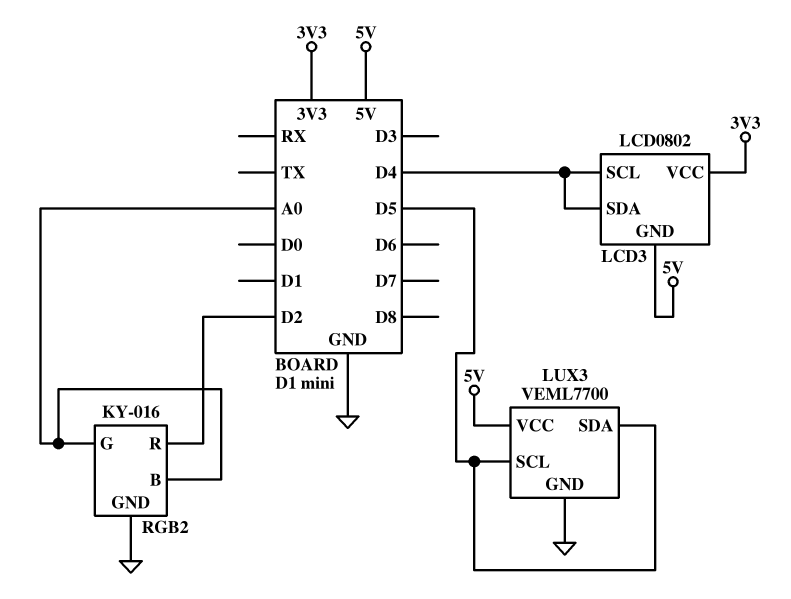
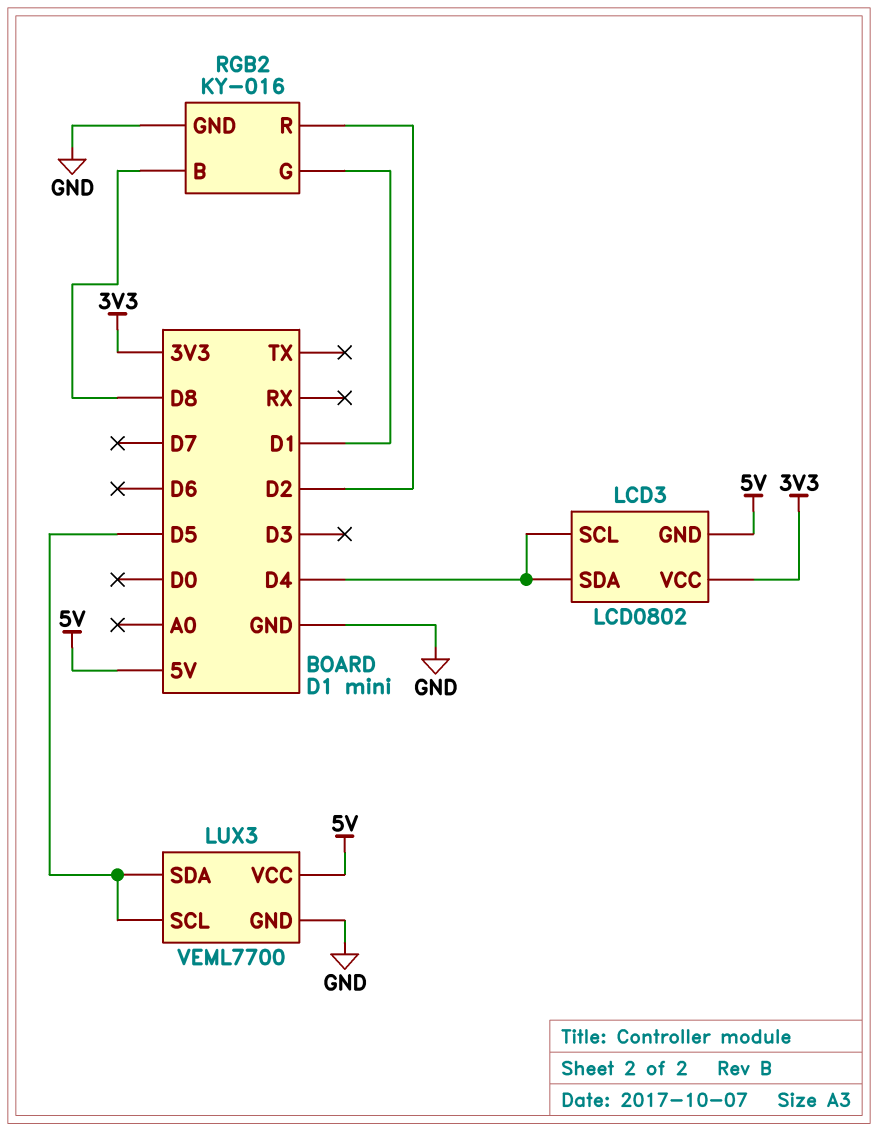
RGB2 pin B: A0 -> D8
RGB2 pin G: A0 -> D1

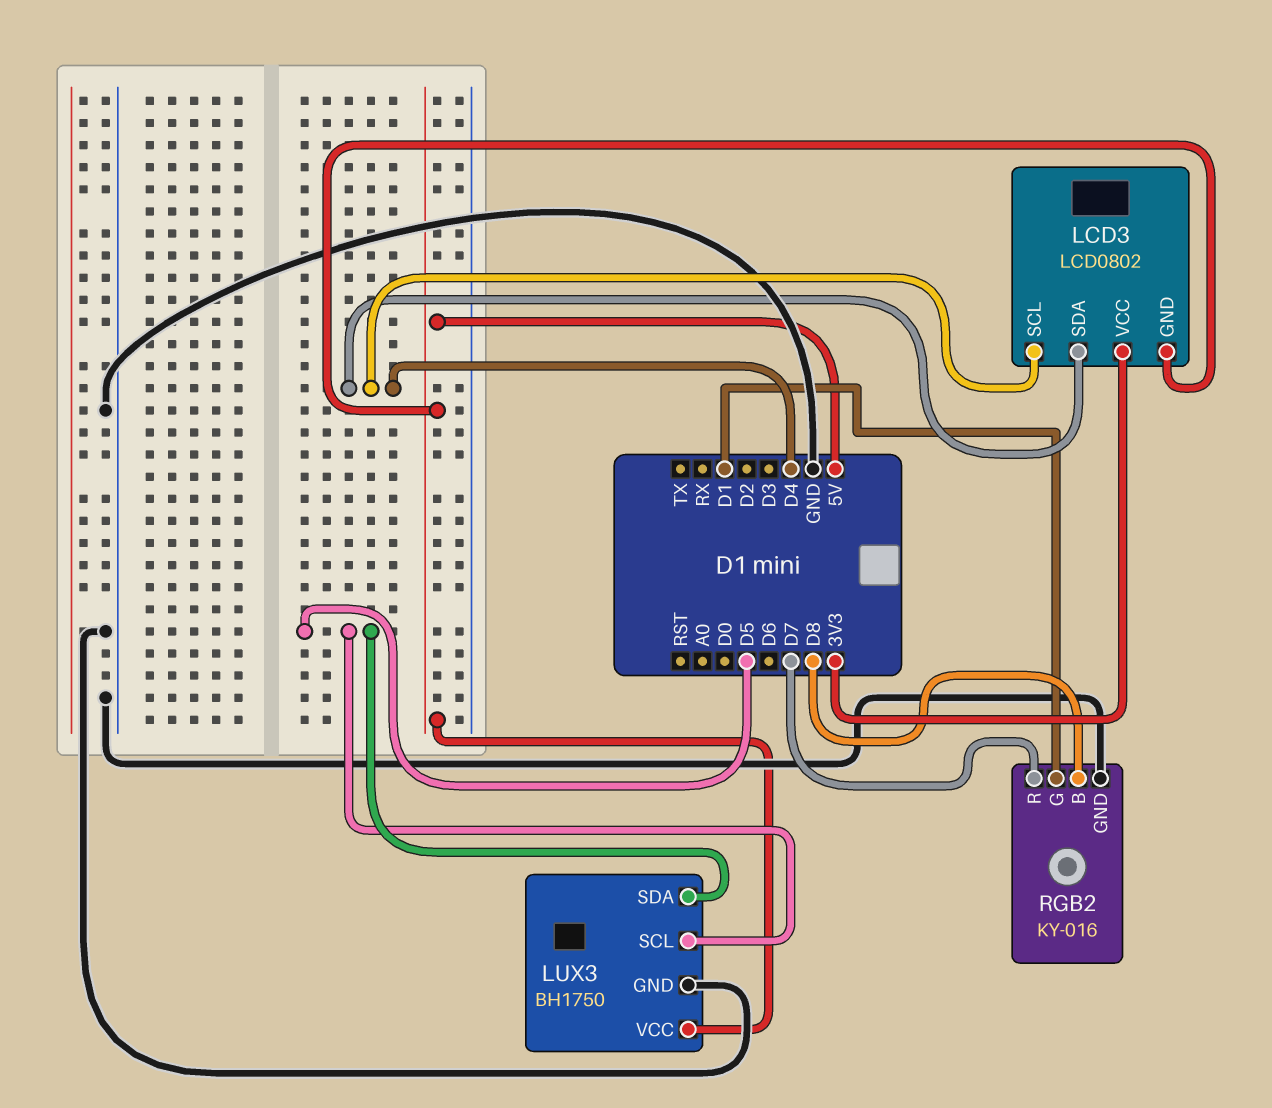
LUX3: VEML7700 -> BH1750
RGB2 pin R: D2 -> D7

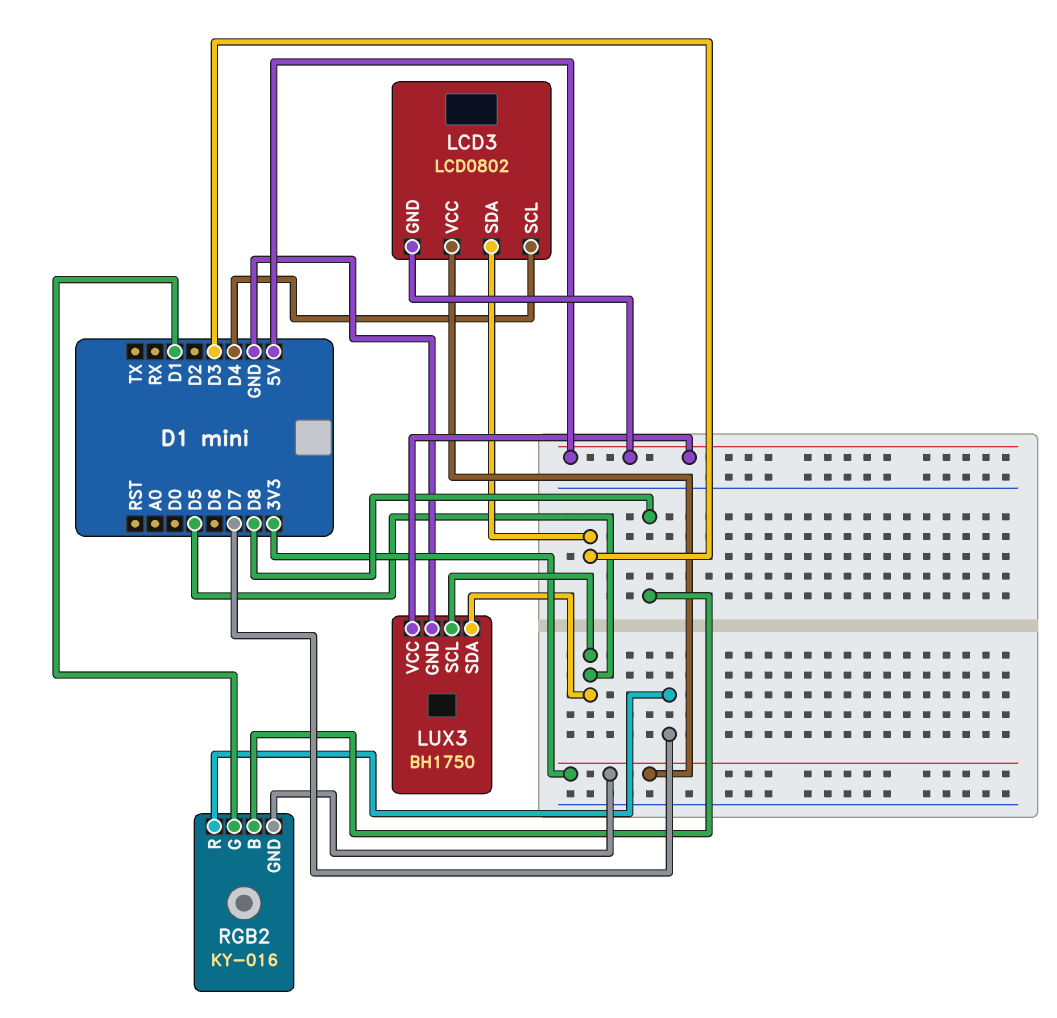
LCD3 pin SDA: D4 -> D3
RGB2 pin GND: GND -> 3V3

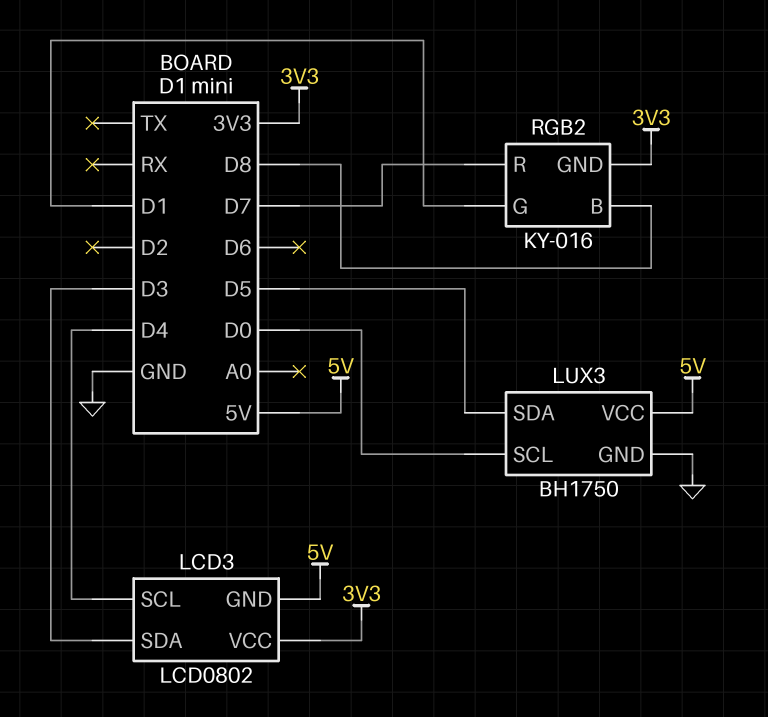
LUX3 pin SCL: D5 -> D0

